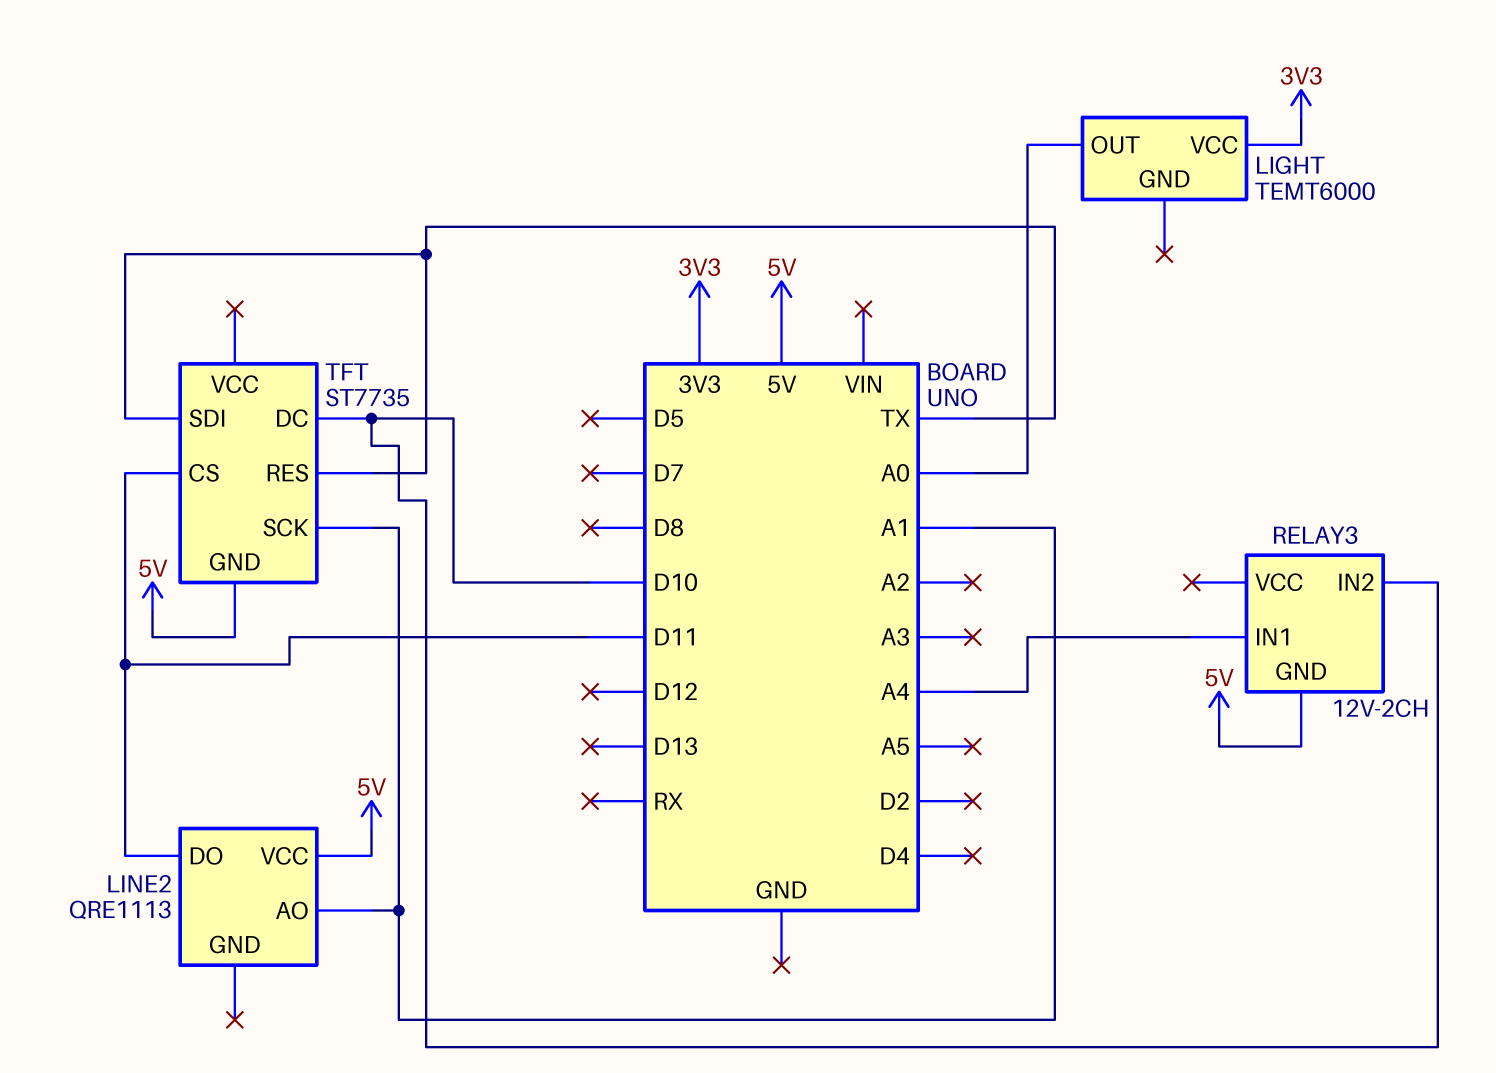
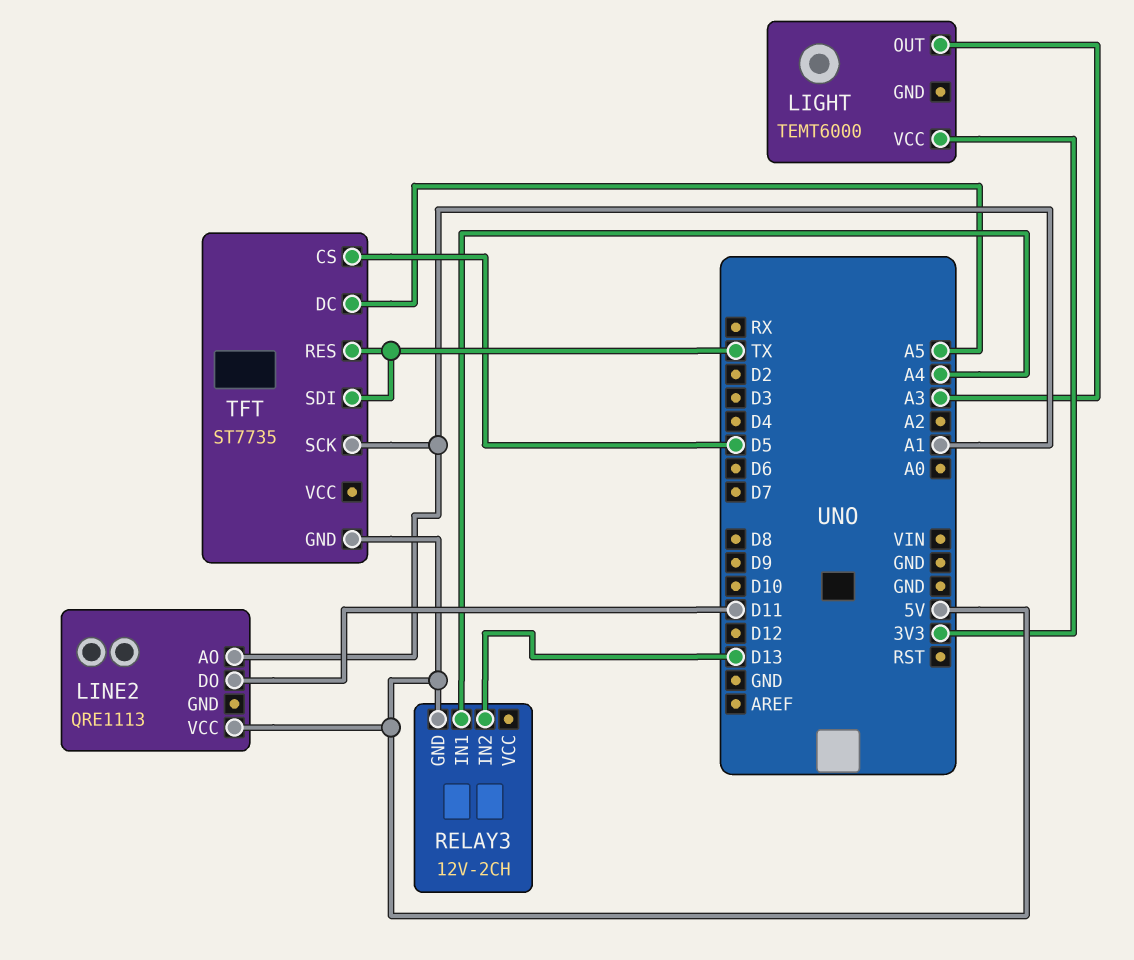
LIGHT pin OUT: A0 -> A3
RELAY3 pin IN2: D10 -> D13
TFT pin CS: D11 -> D5
TFT pin DC: D10 -> A5

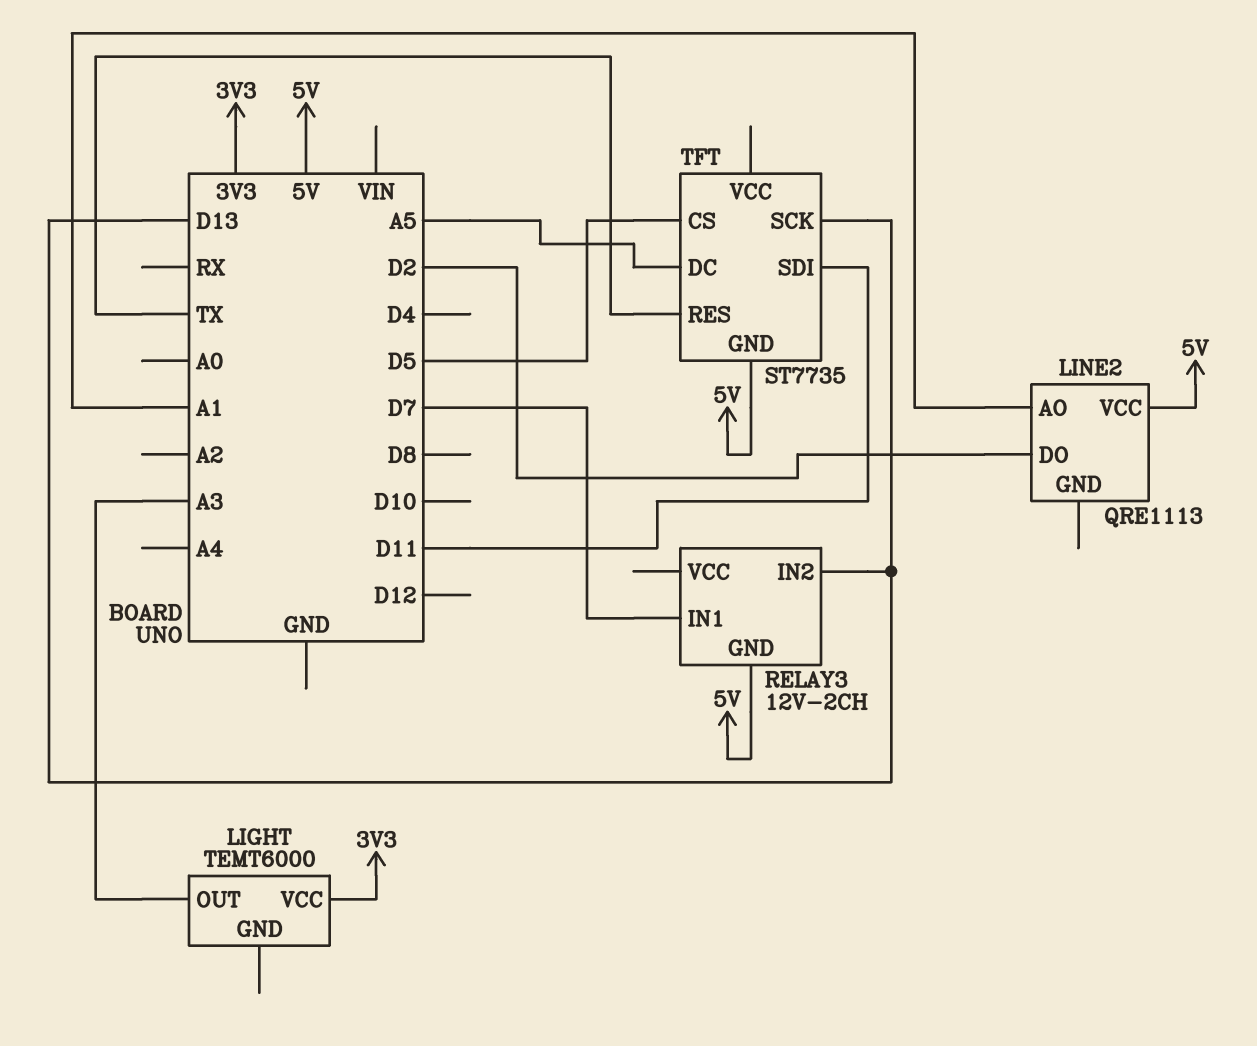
LINE2 pin DO: D11 -> D2
RELAY3 pin IN1: A4 -> D7
TFT pin SCK: A1 -> D13
TFT pin SDI: TX -> D11

